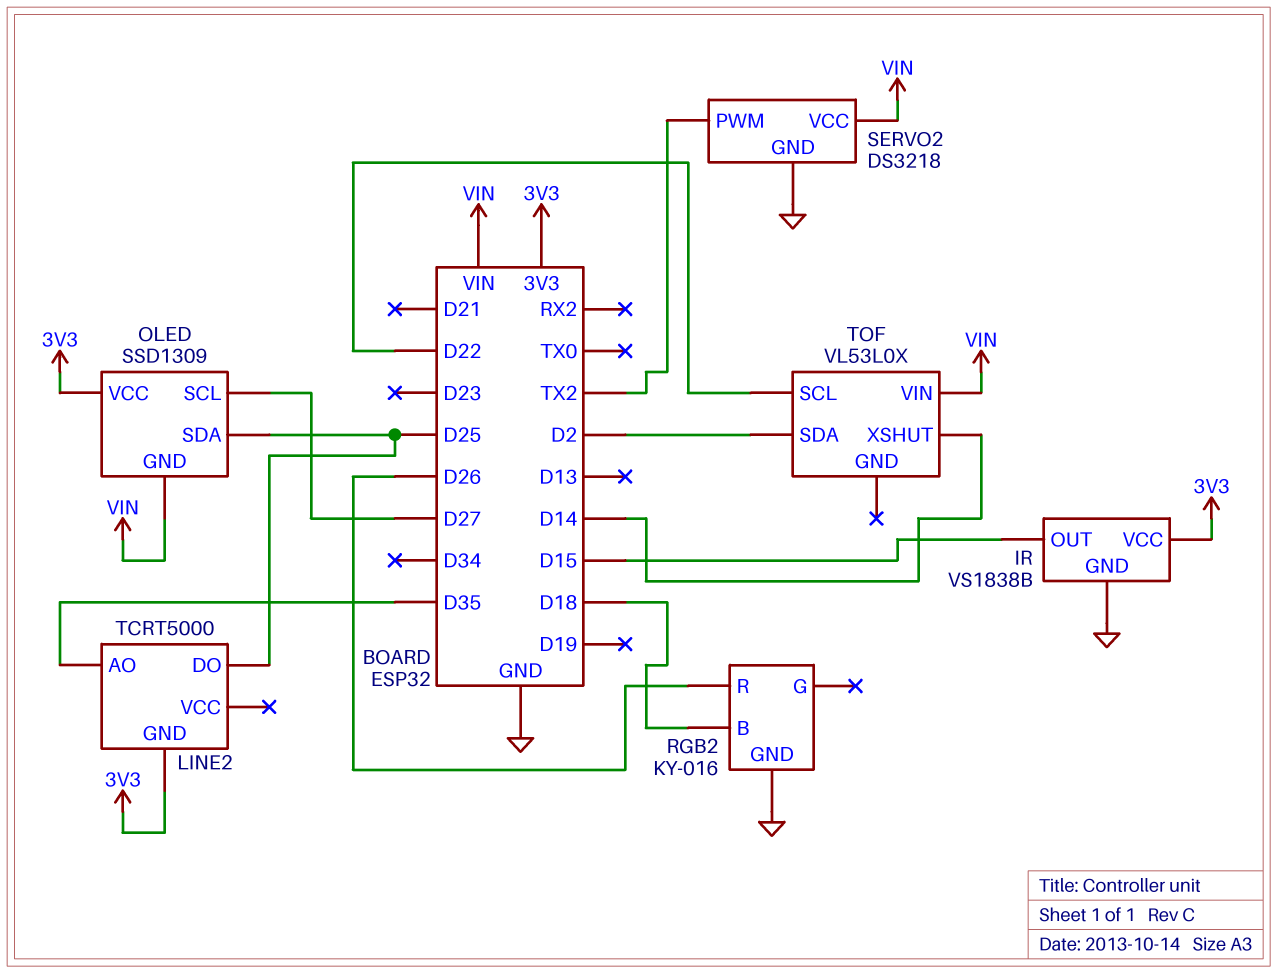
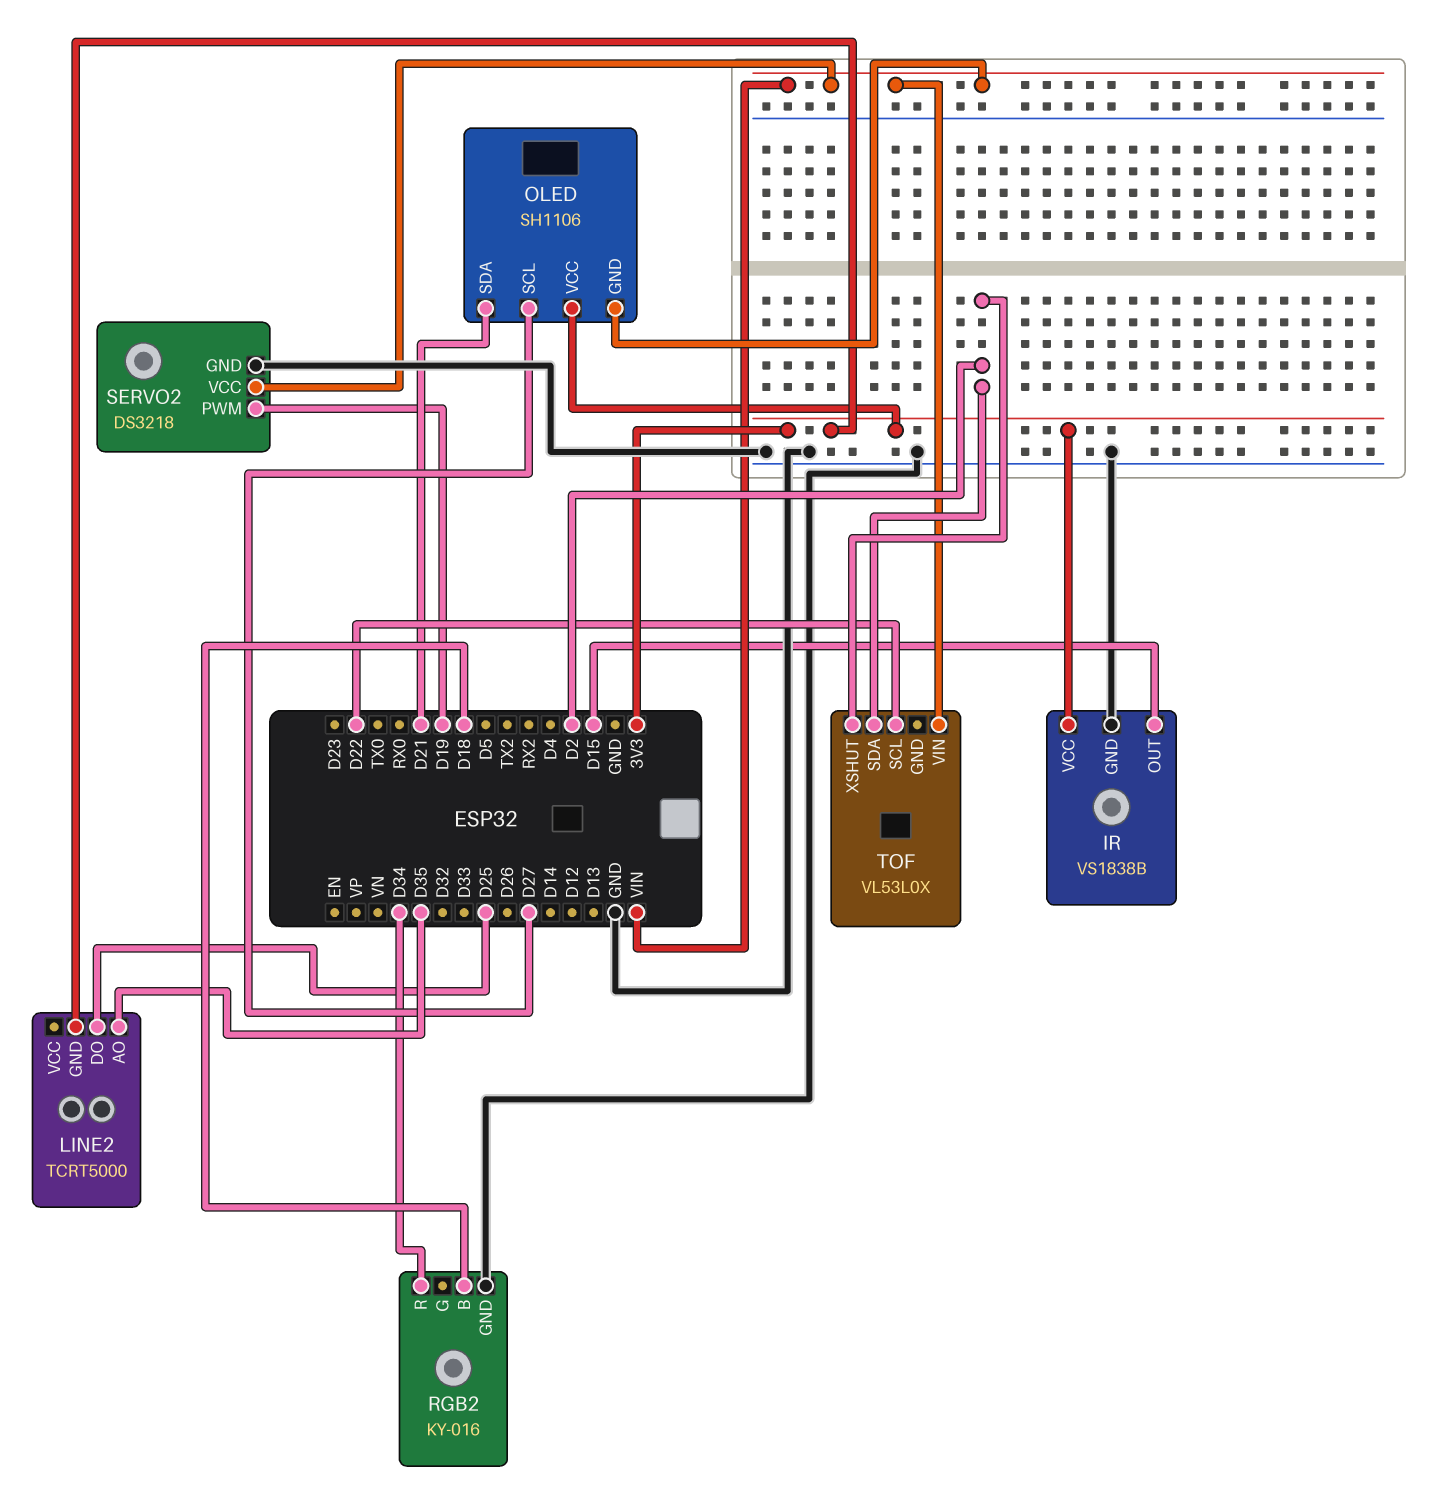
OLED: SSD1309 -> SH1106
OLED pin SDA: D25 -> D21
RGB2 pin R: D26 -> D34
SERVO2 pin PWM: TX2 -> D19
TOF pin XSHUT: D14 -> D2

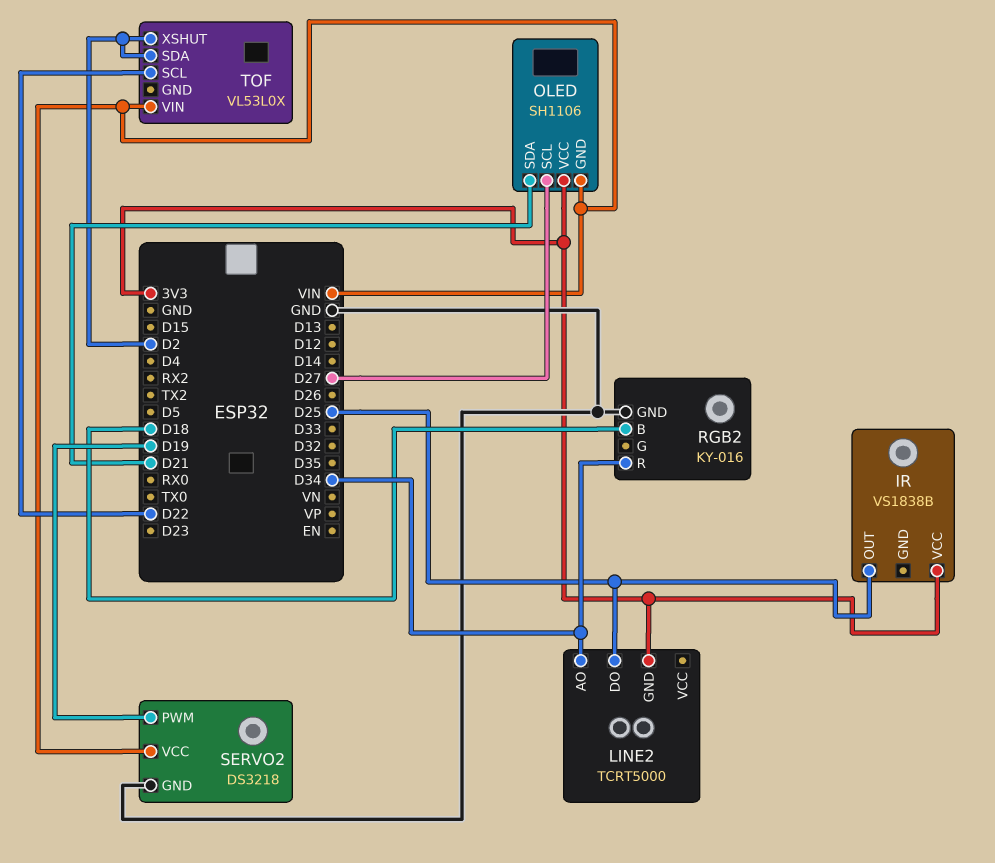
IR pin GND: GND -> none
IR pin OUT: D15 -> D25
LINE2 pin AO: D35 -> D34

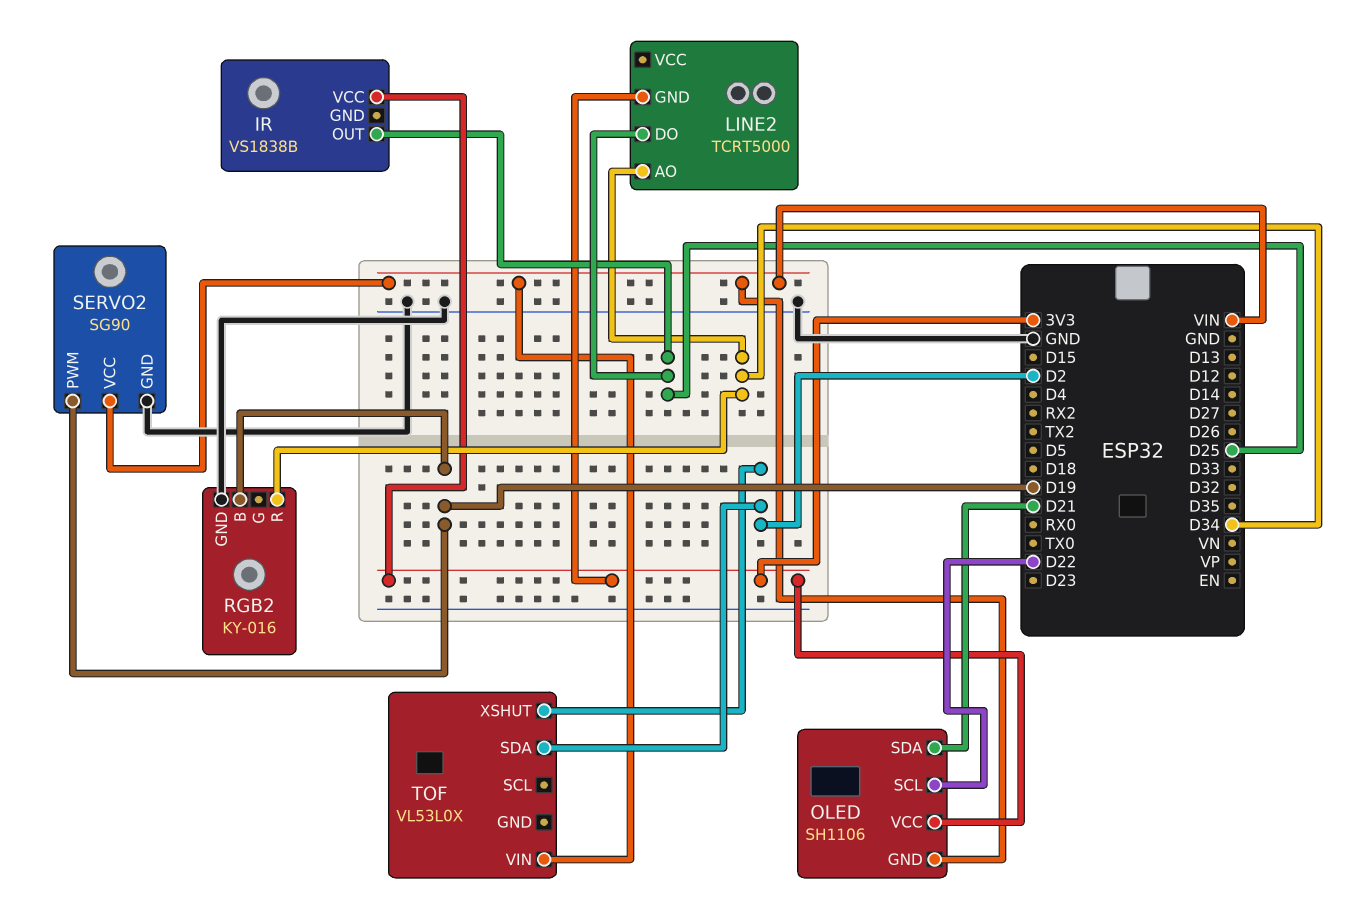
OLED pin SCL: D27 -> D22
RGB2 pin B: D18 -> D19
SERVO2: DS3218 -> SG90
TOF pin SCL: D22 -> none

